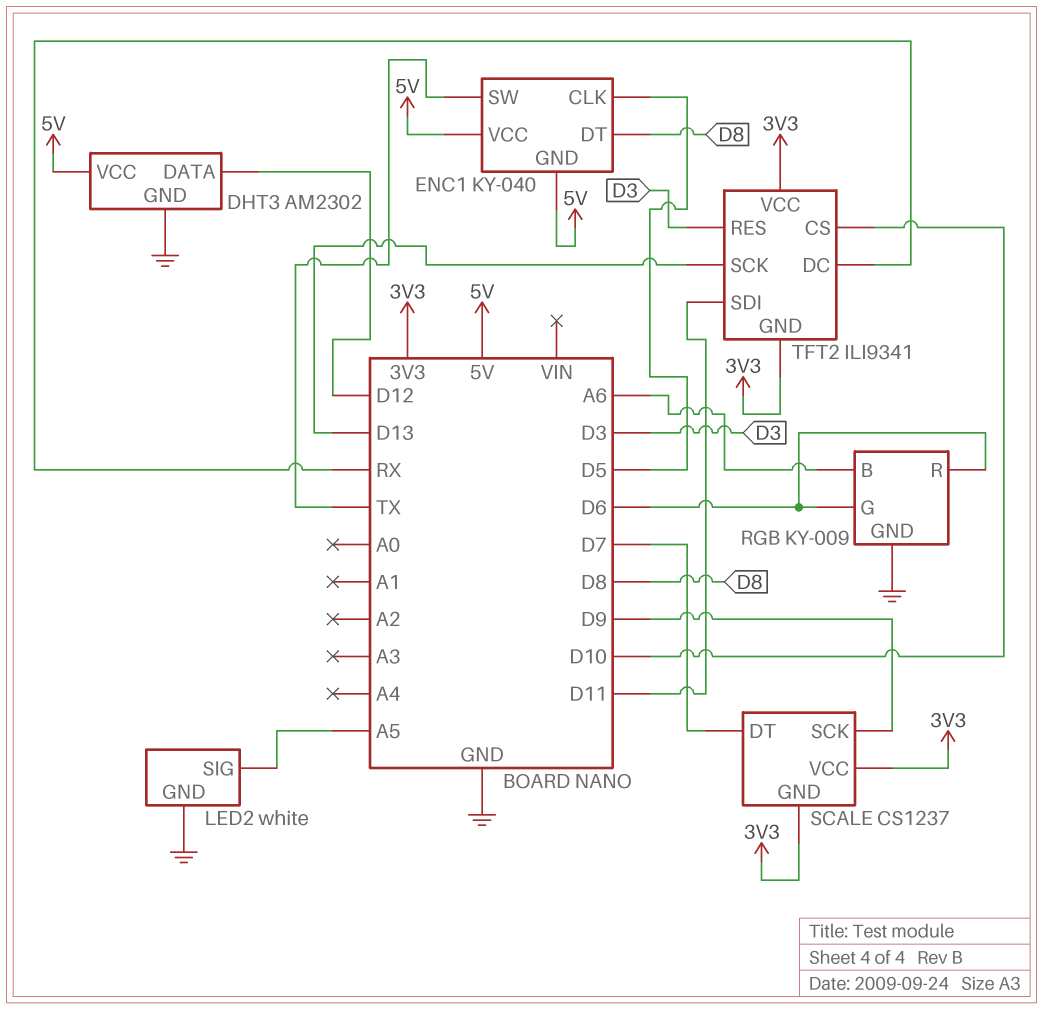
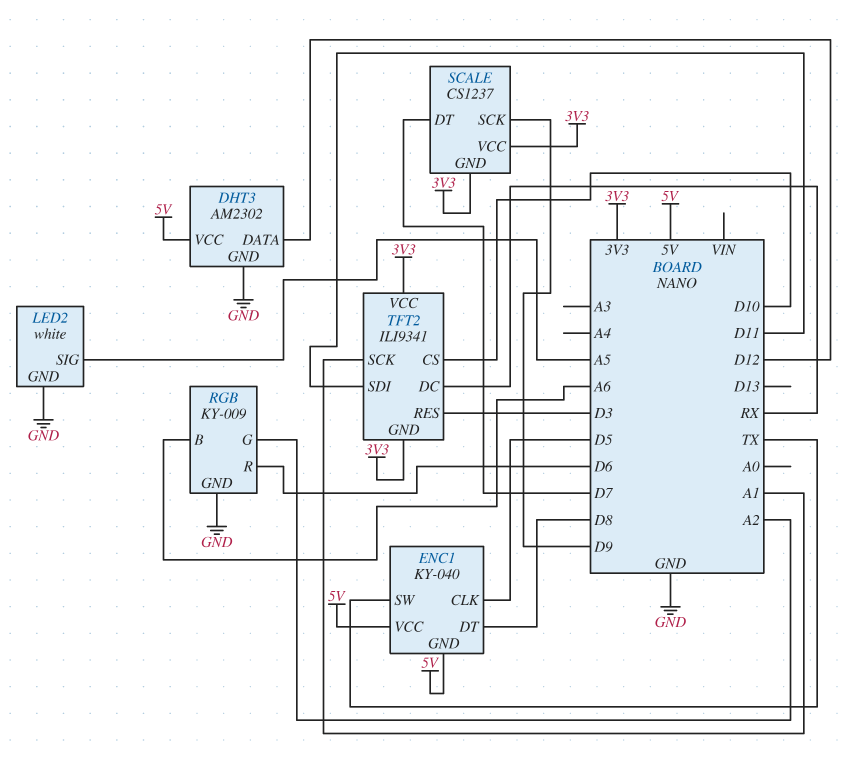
RGB pin G: D6 -> A2
TFT2 pin SCK: D13 -> A1

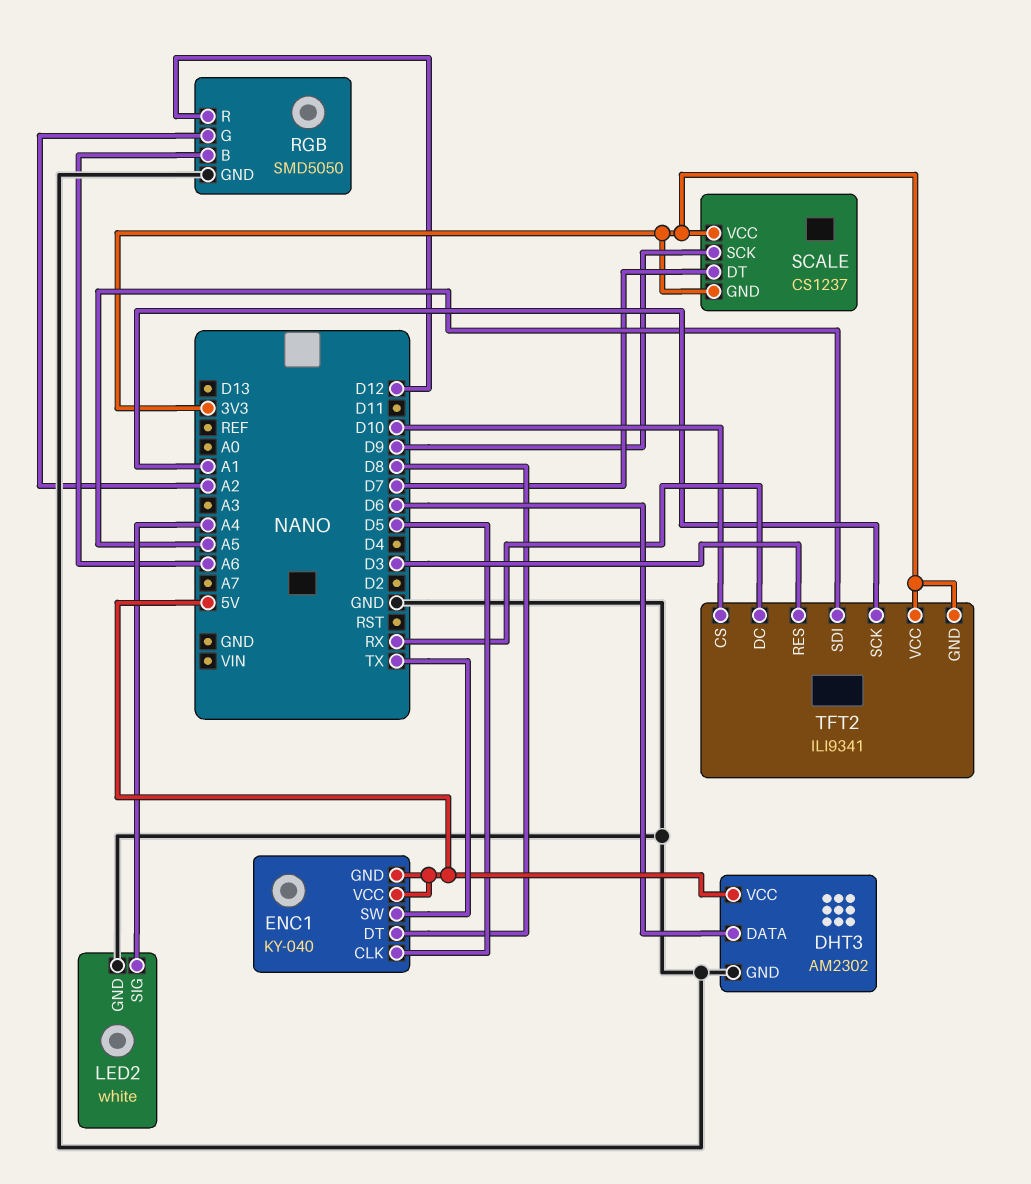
DHT3 pin DATA: D12 -> D6
LED2 pin SIG: A5 -> A4
RGB: KY-009 -> SMD5050
RGB pin R: D6 -> D12
TFT2 pin SDI: D11 -> A5

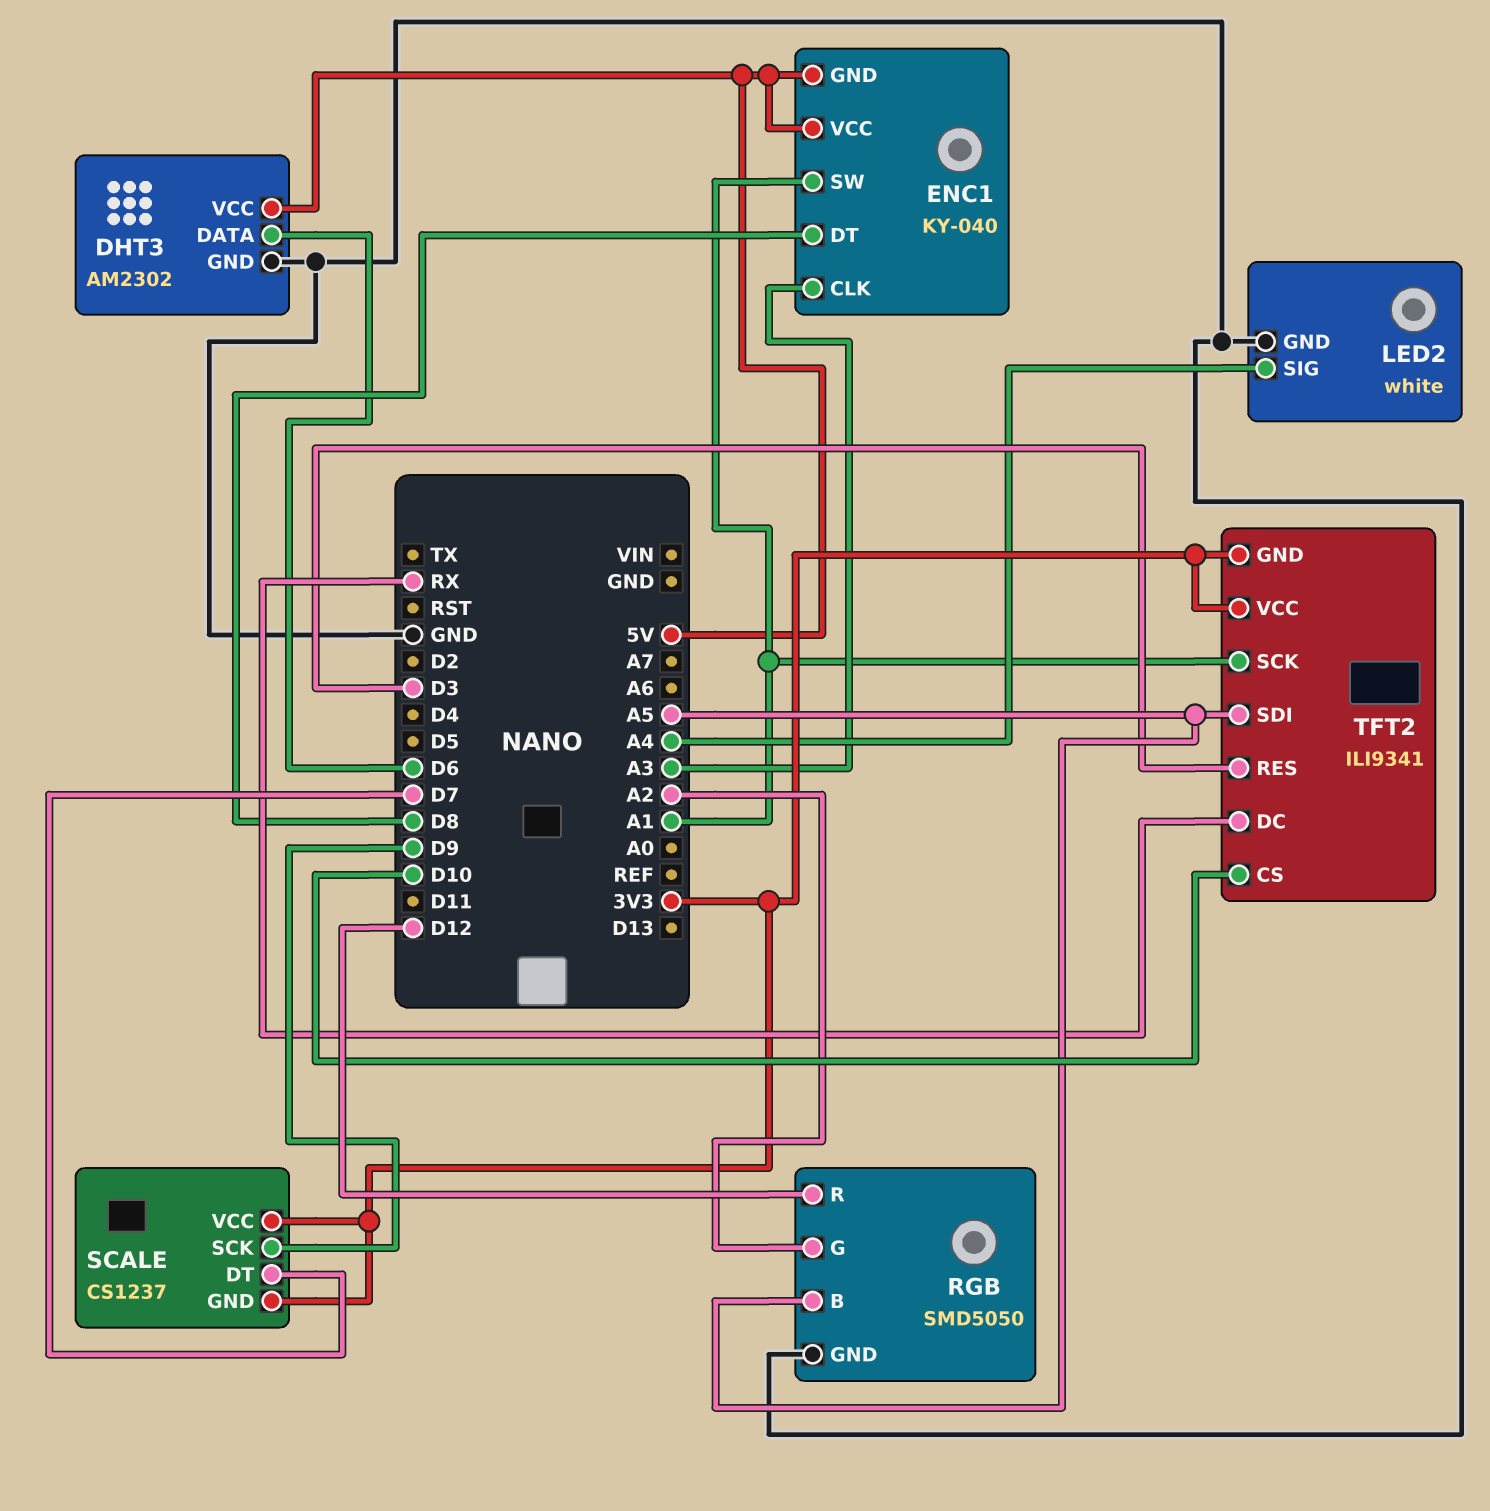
ENC1 pin CLK: D5 -> A3
ENC1 pin SW: TX -> A1
RGB pin B: A6 -> A5

